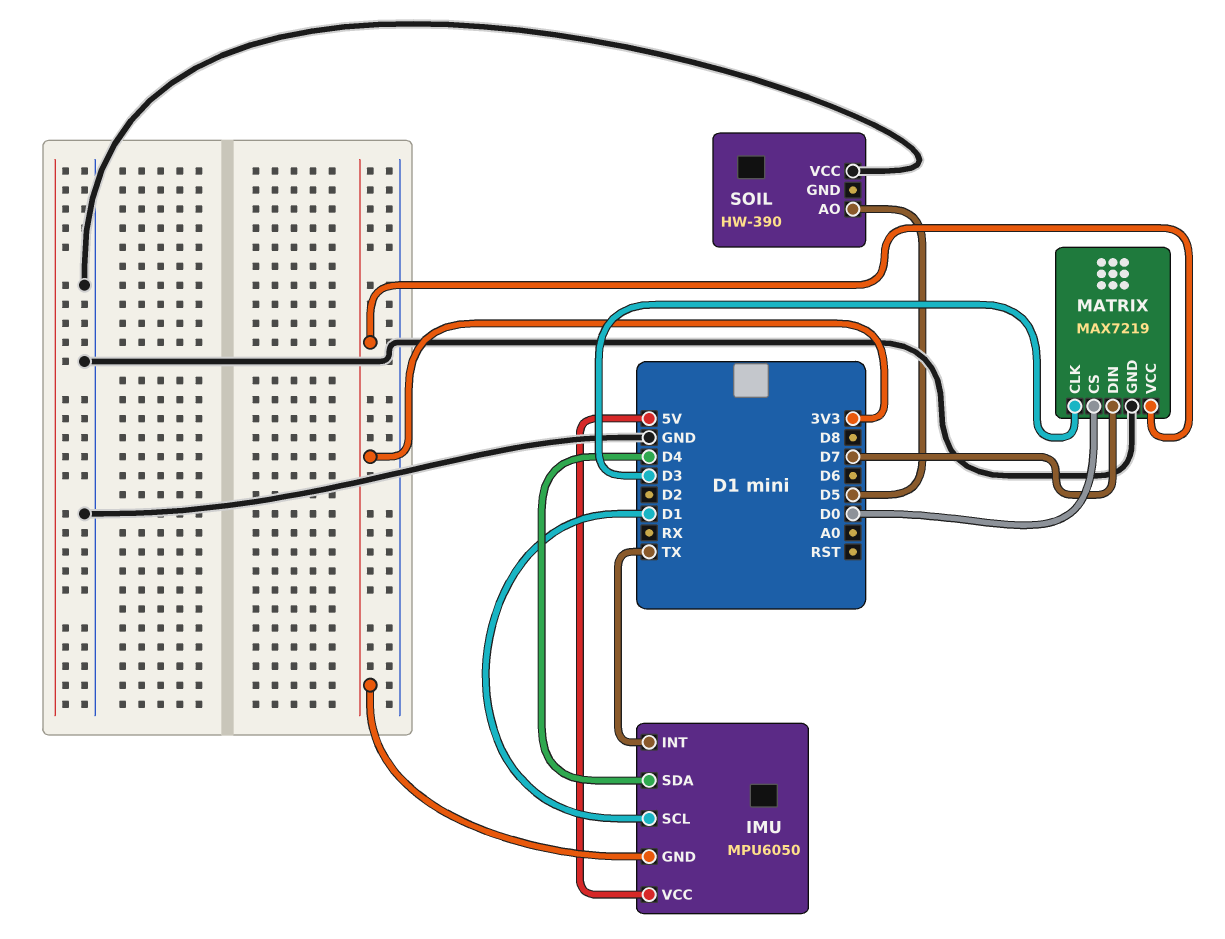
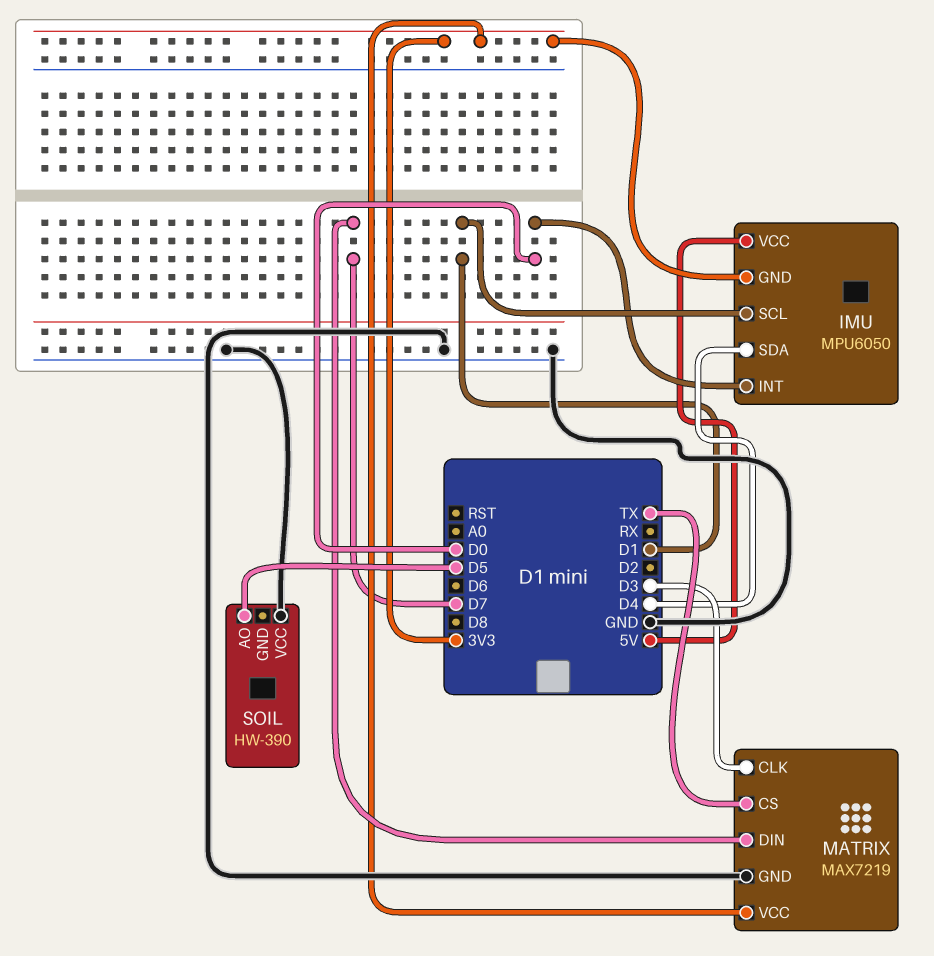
IMU pin INT: TX -> D0
MATRIX pin CS: D0 -> TX

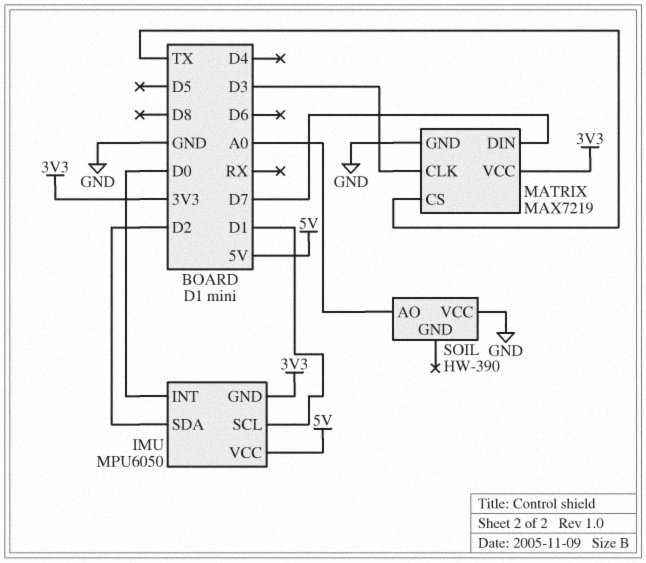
IMU pin SDA: D4 -> D2
SOIL pin AO: D5 -> A0

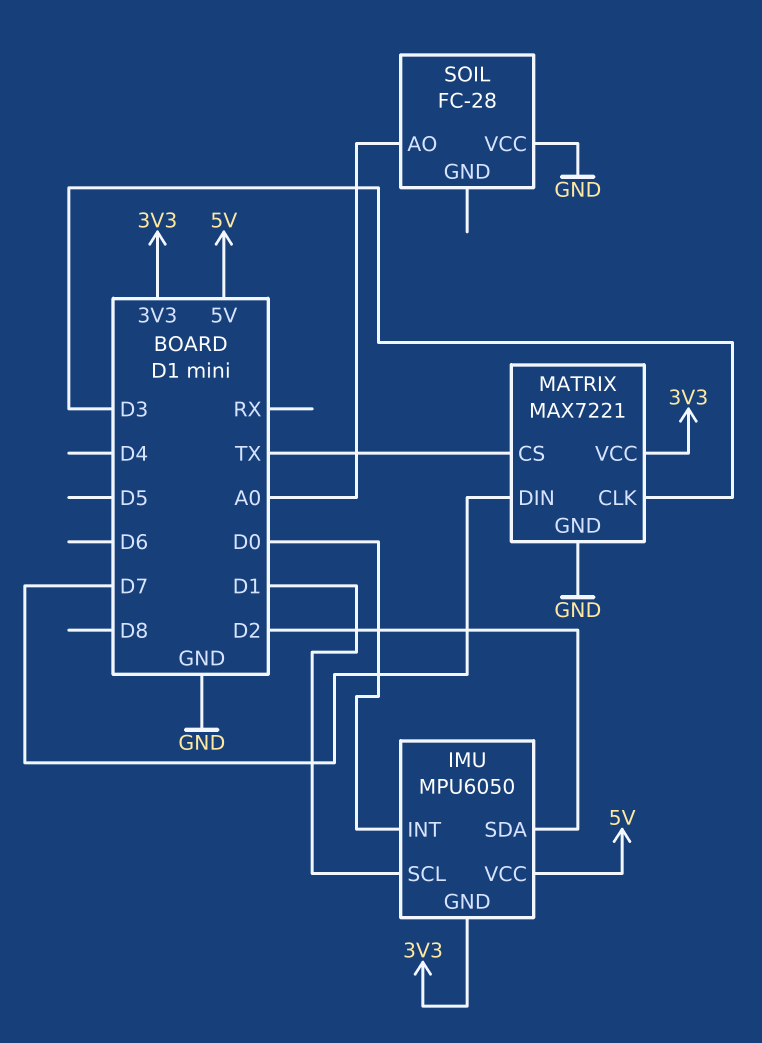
MATRIX: MAX7219 -> MAX7221
SOIL: HW-390 -> FC-28

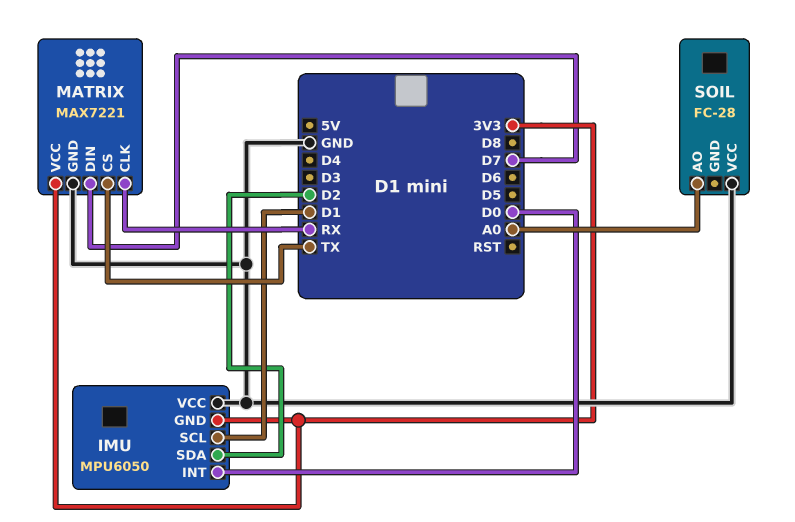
IMU pin VCC: 5V -> GND
MATRIX pin CLK: D3 -> RX

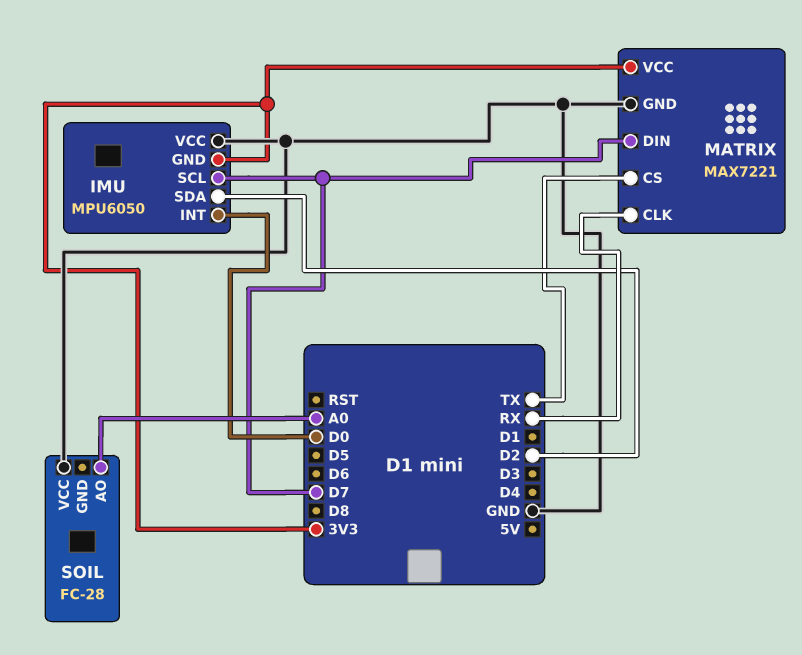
IMU pin SCL: D1 -> D7

